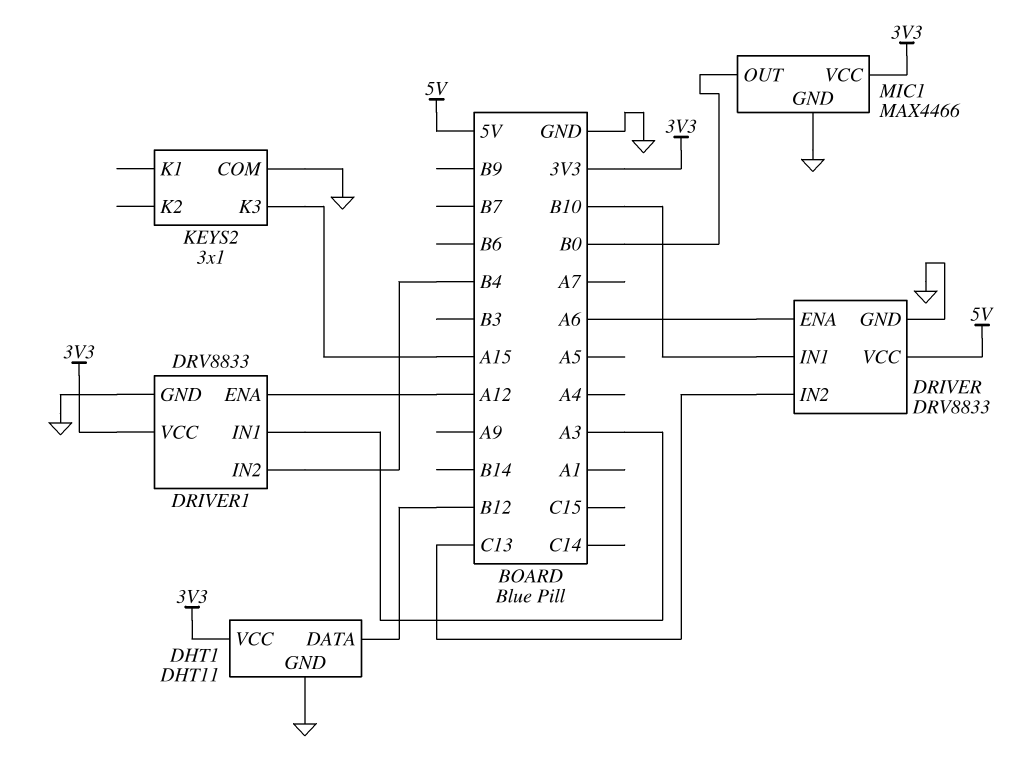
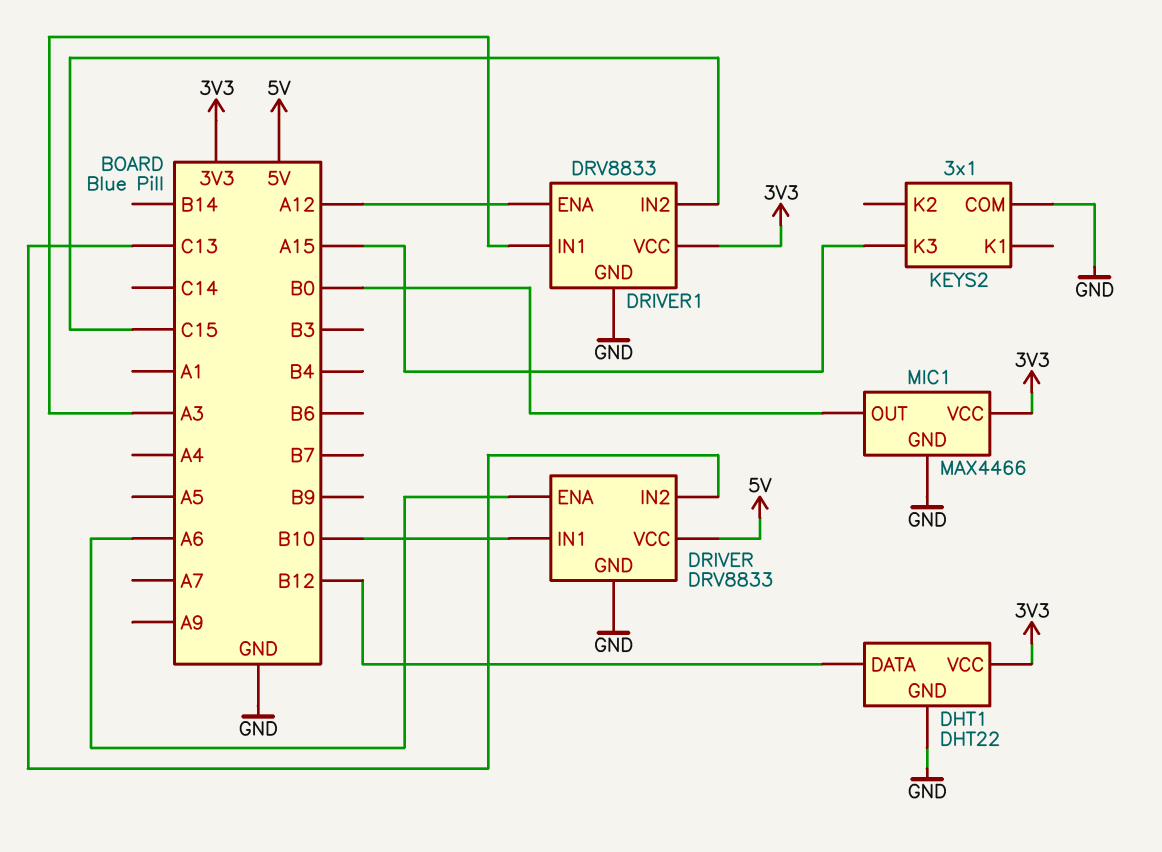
DHT1: DHT11 -> DHT22
DRIVER1 pin IN2: B4 -> C15

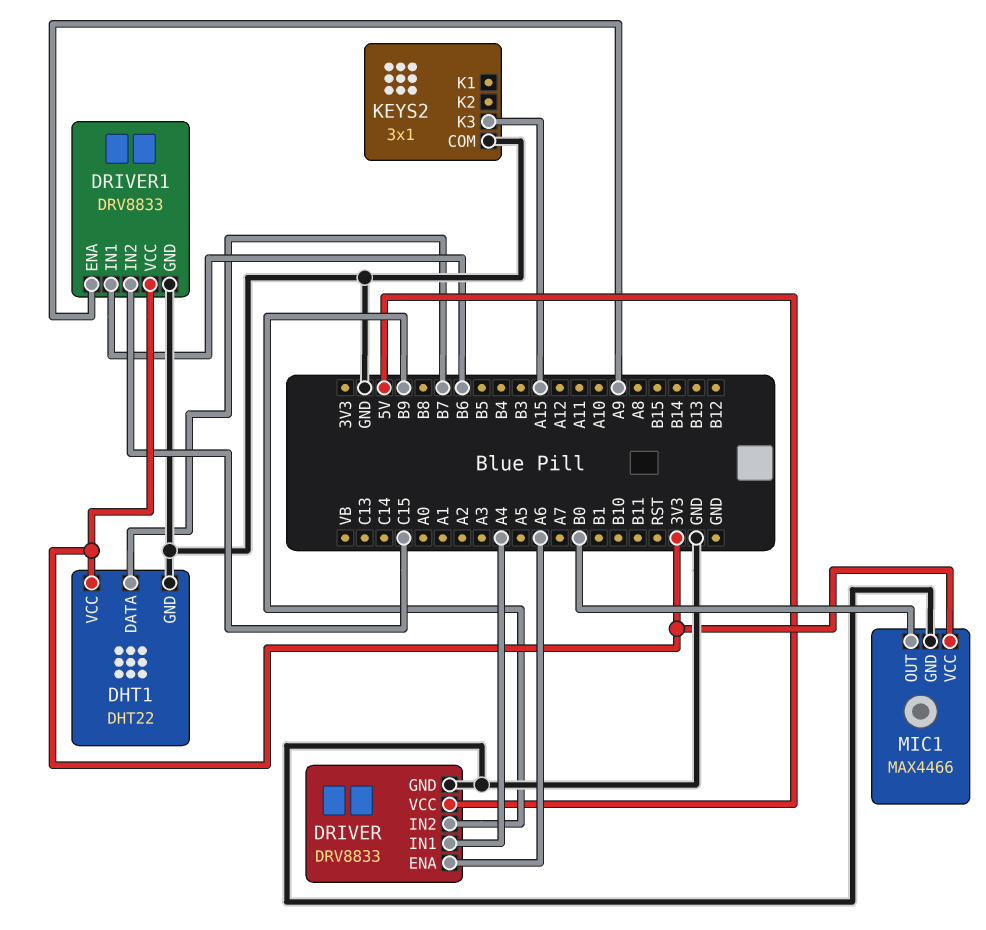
DHT1 pin DATA: B12 -> B7
DRIVER pin IN1: B10 -> A4
DRIVER pin IN2: C13 -> B9
DRIVER1 pin ENA: A12 -> A9
DRIVER1 pin IN1: A3 -> B6

